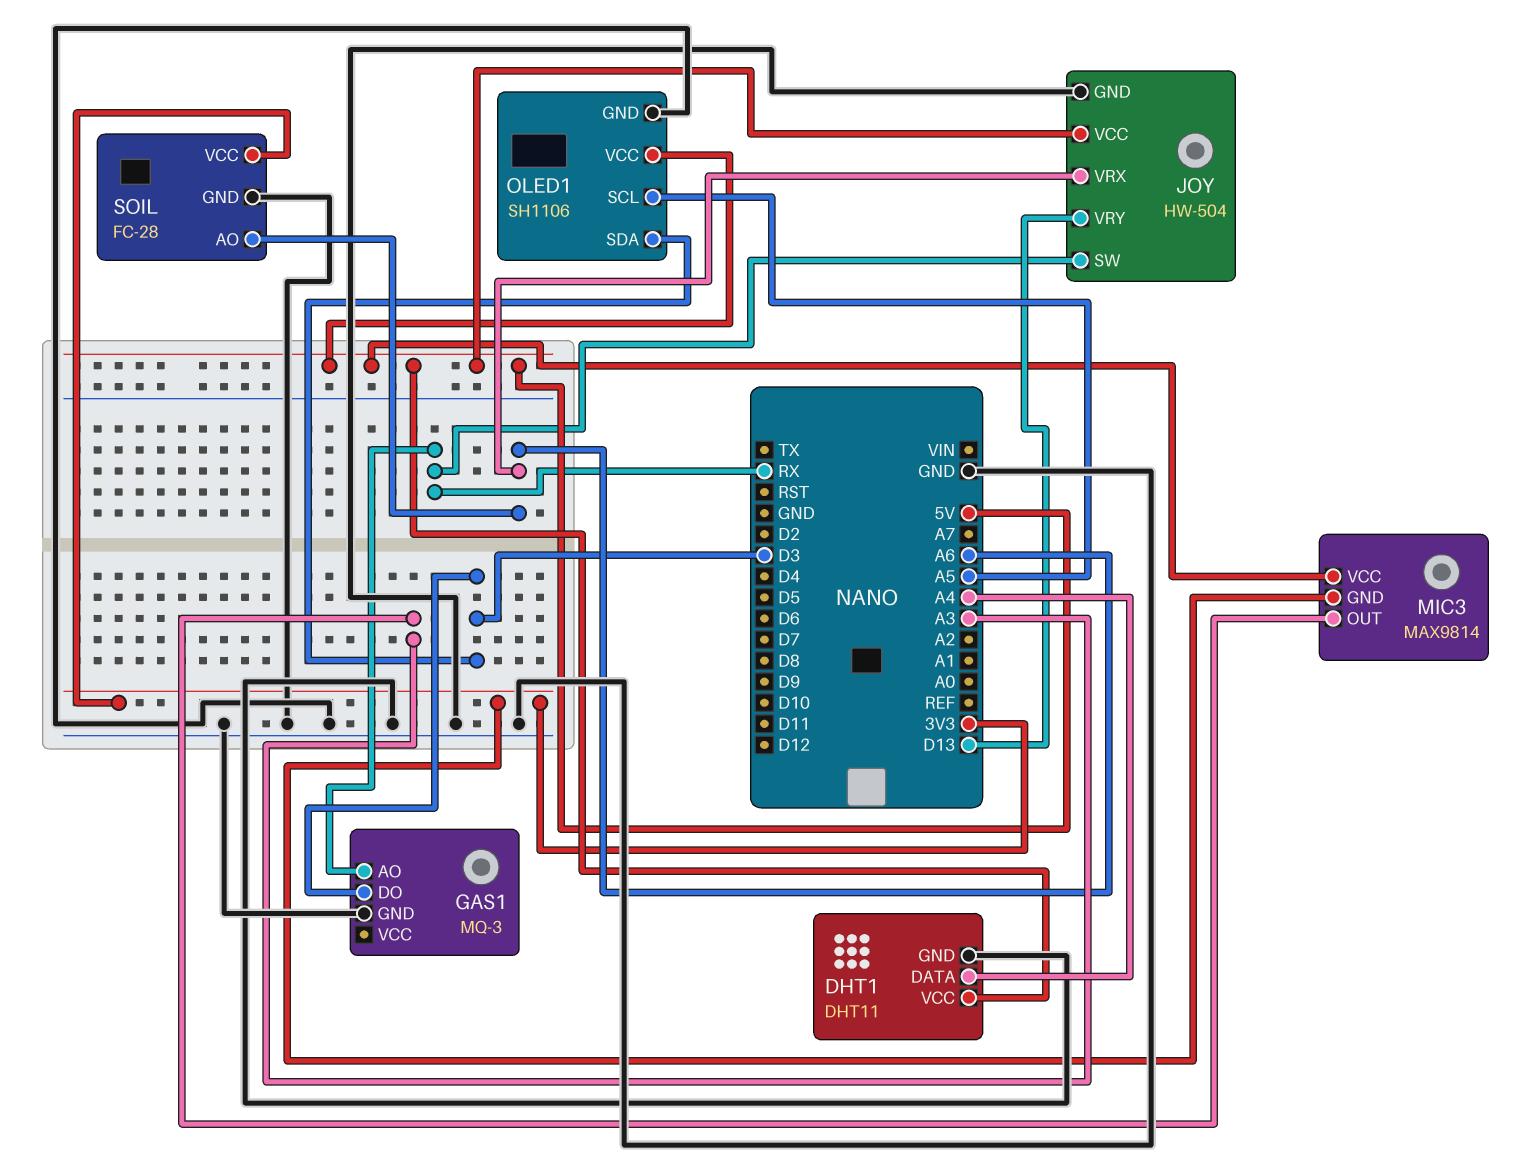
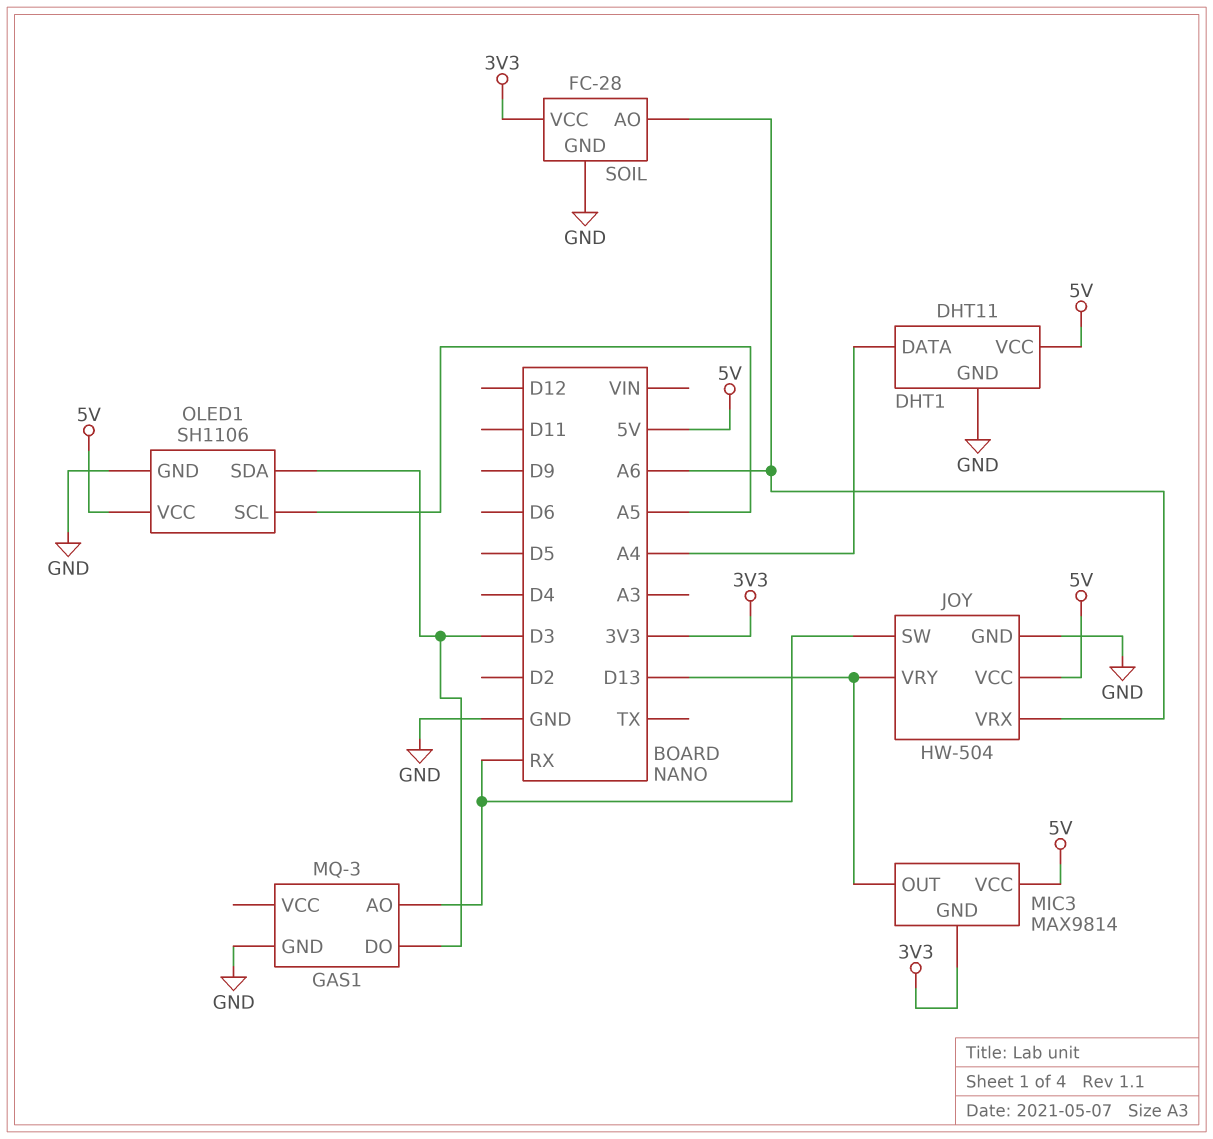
MIC3 pin OUT: A3 -> D13

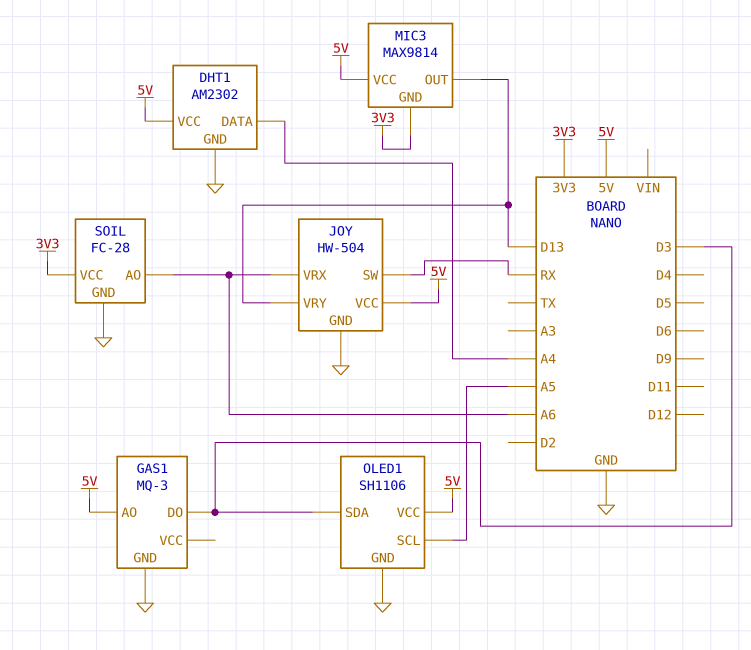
DHT1: DHT11 -> AM2302
GAS1 pin AO: RX -> 5V

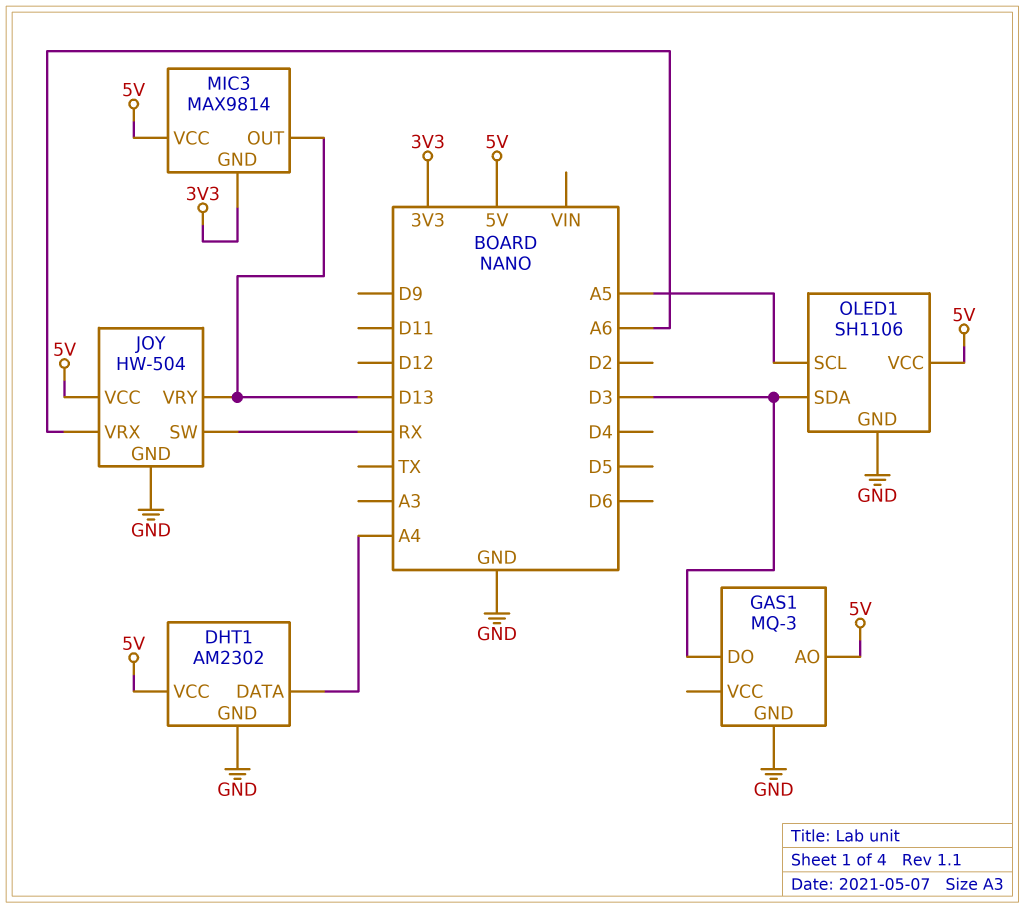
SOIL: FC-28 -> none
SOIL pin AO: A6 -> none
SOIL pin GND: GND -> none
SOIL pin VCC: 3V3 -> none

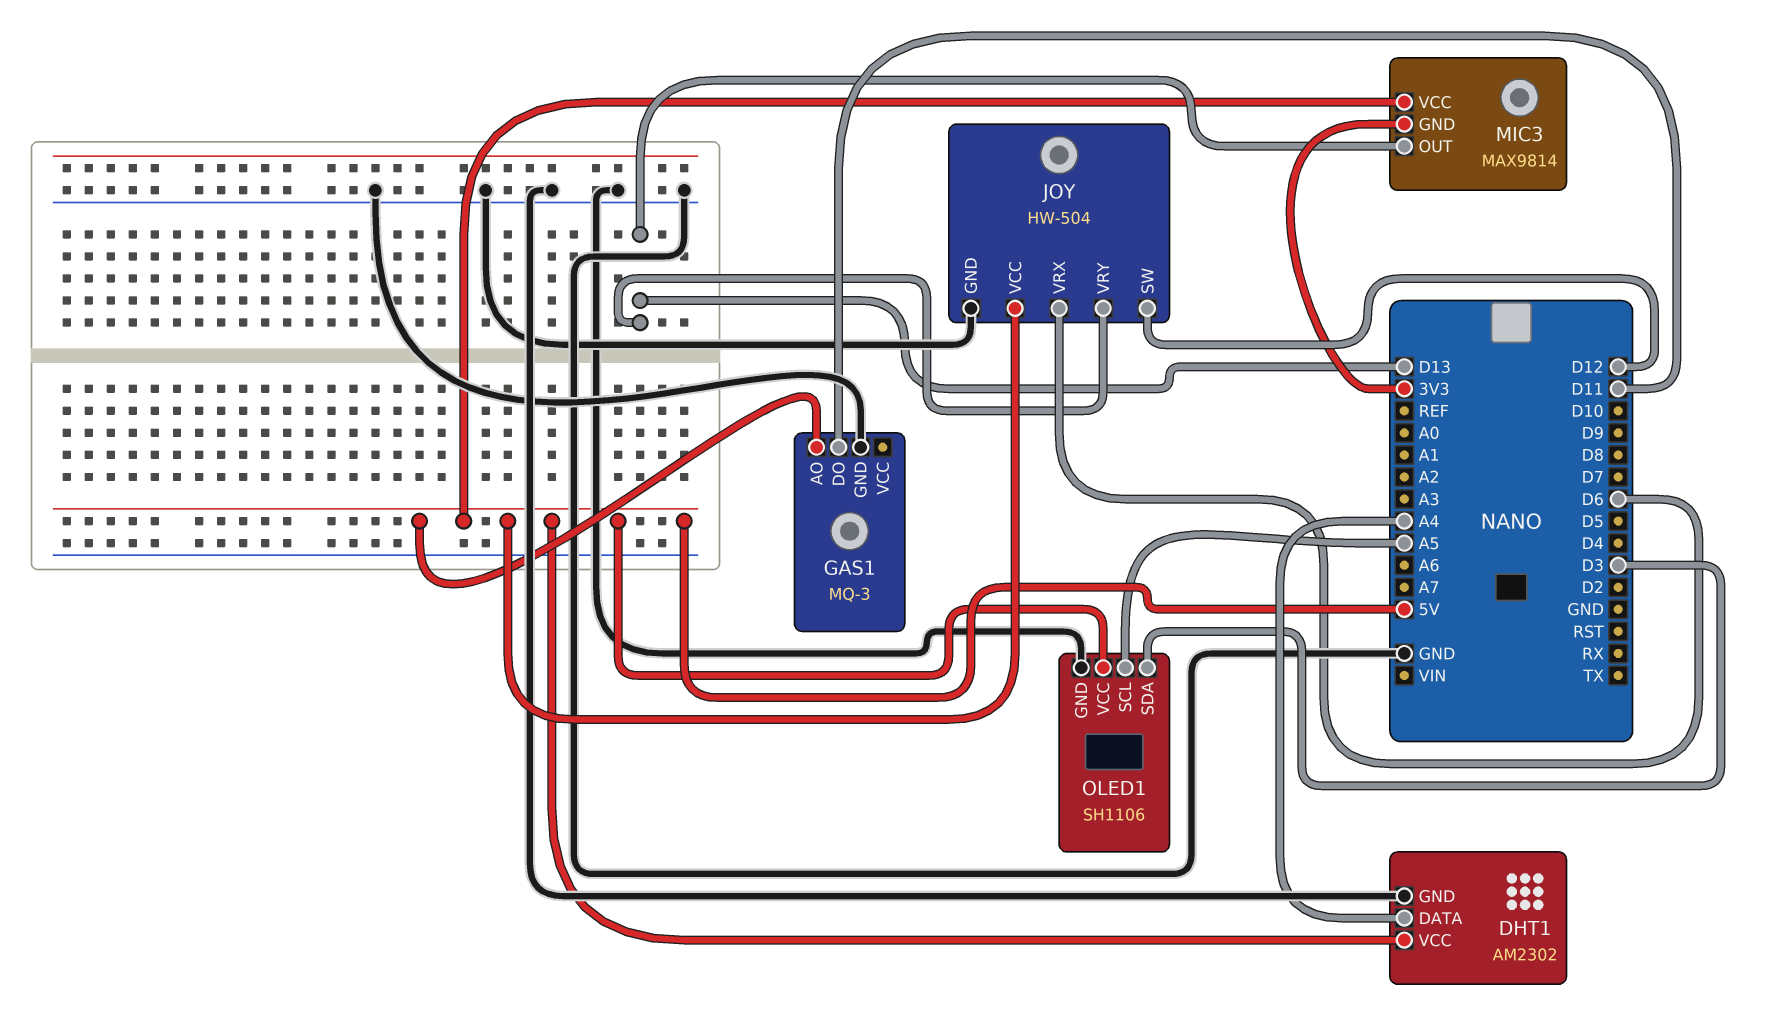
GAS1 pin DO: D3 -> D11
JOY pin SW: RX -> D12
JOY pin VRX: A6 -> D6

